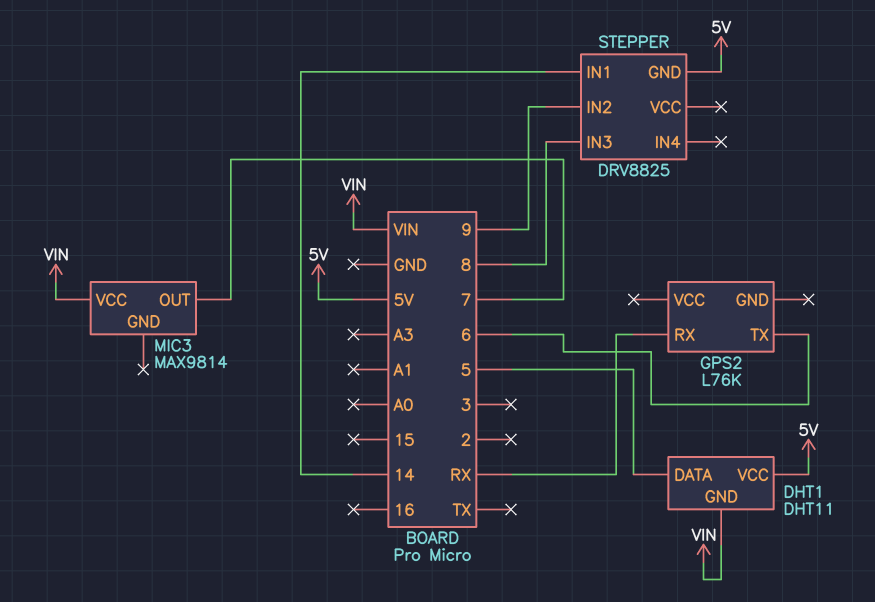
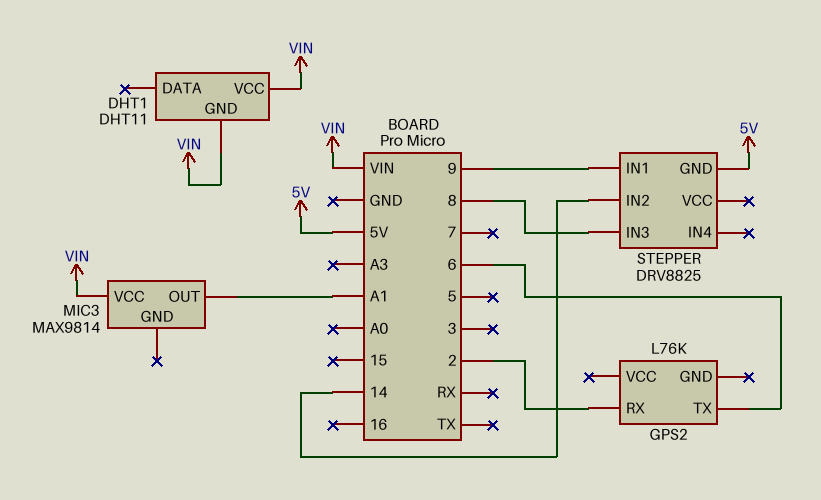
DHT1 pin DATA: 5 -> none
DHT1 pin VCC: 5V -> VIN
GPS2 pin RX: RX -> 2
MIC3 pin OUT: 7 -> A1
STEPPER pin IN1: 14 -> 9
STEPPER pin IN2: 9 -> 14

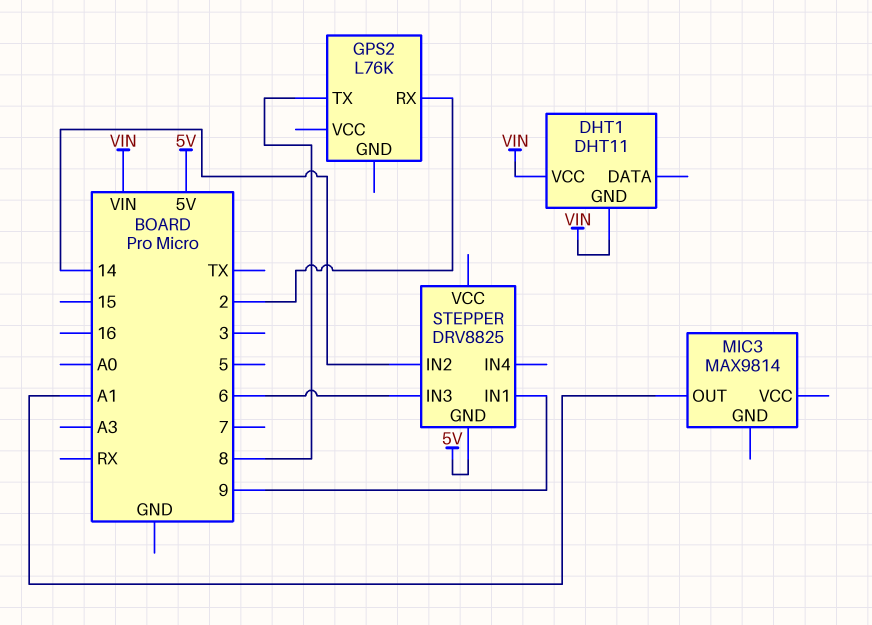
GPS2 pin TX: 6 -> 8
MIC3 pin VCC: VIN -> none
STEPPER pin IN3: 8 -> 6

